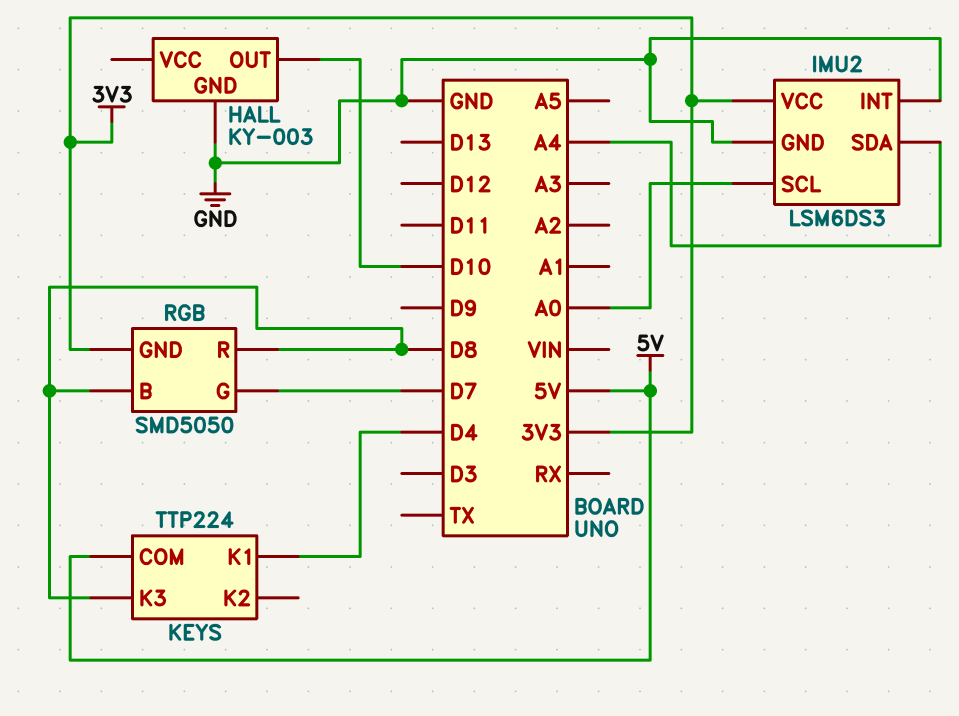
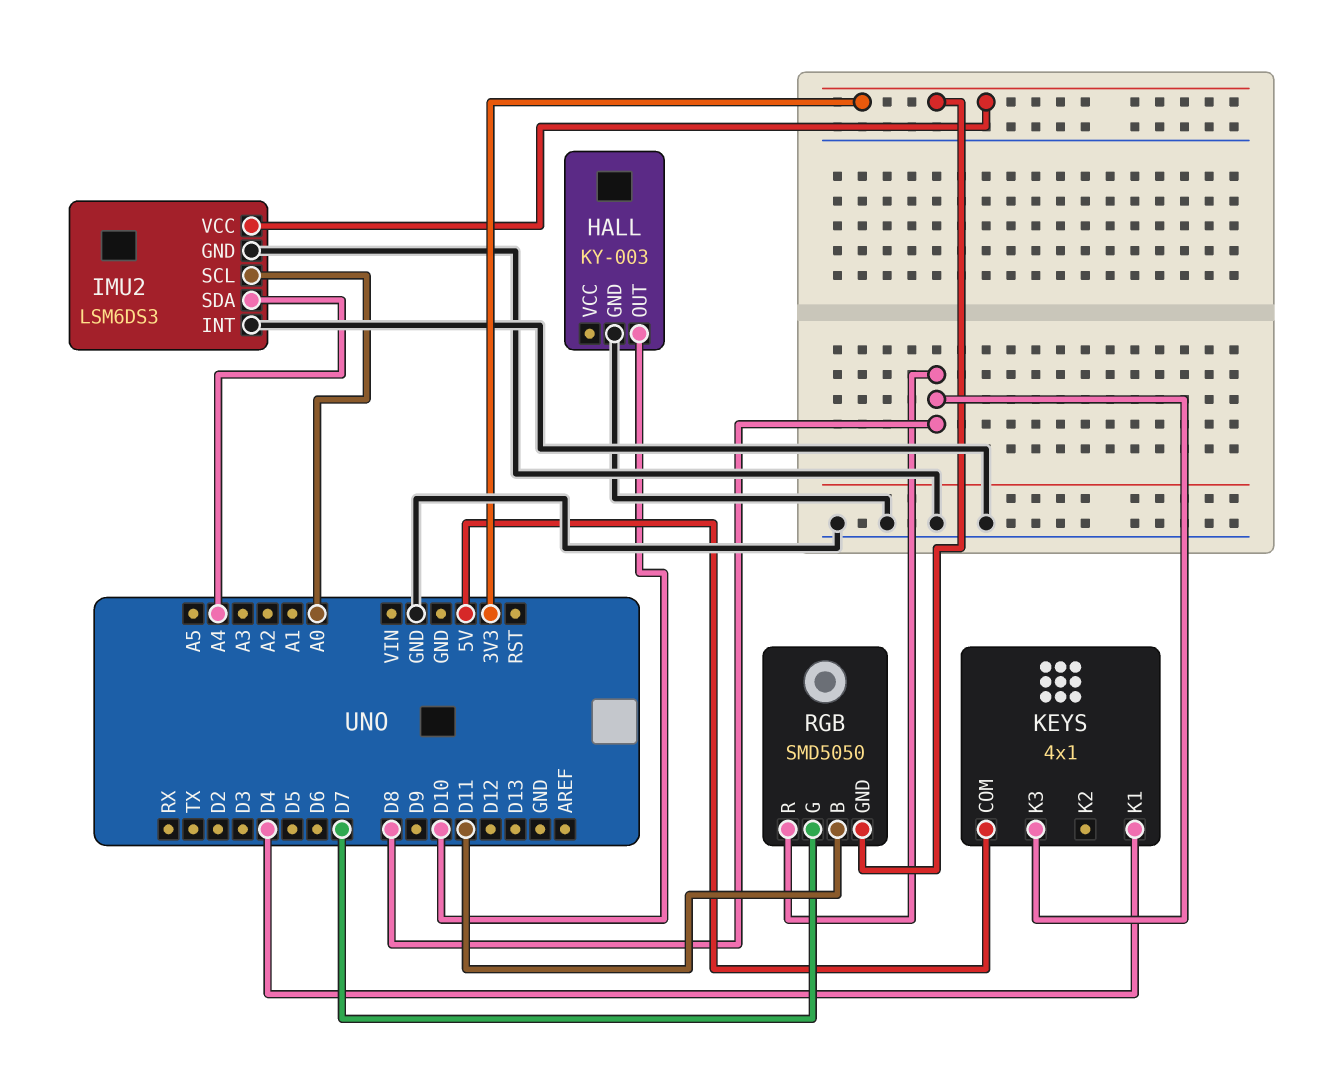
KEYS: TTP224 -> 4x1
RGB pin B: D8 -> D11

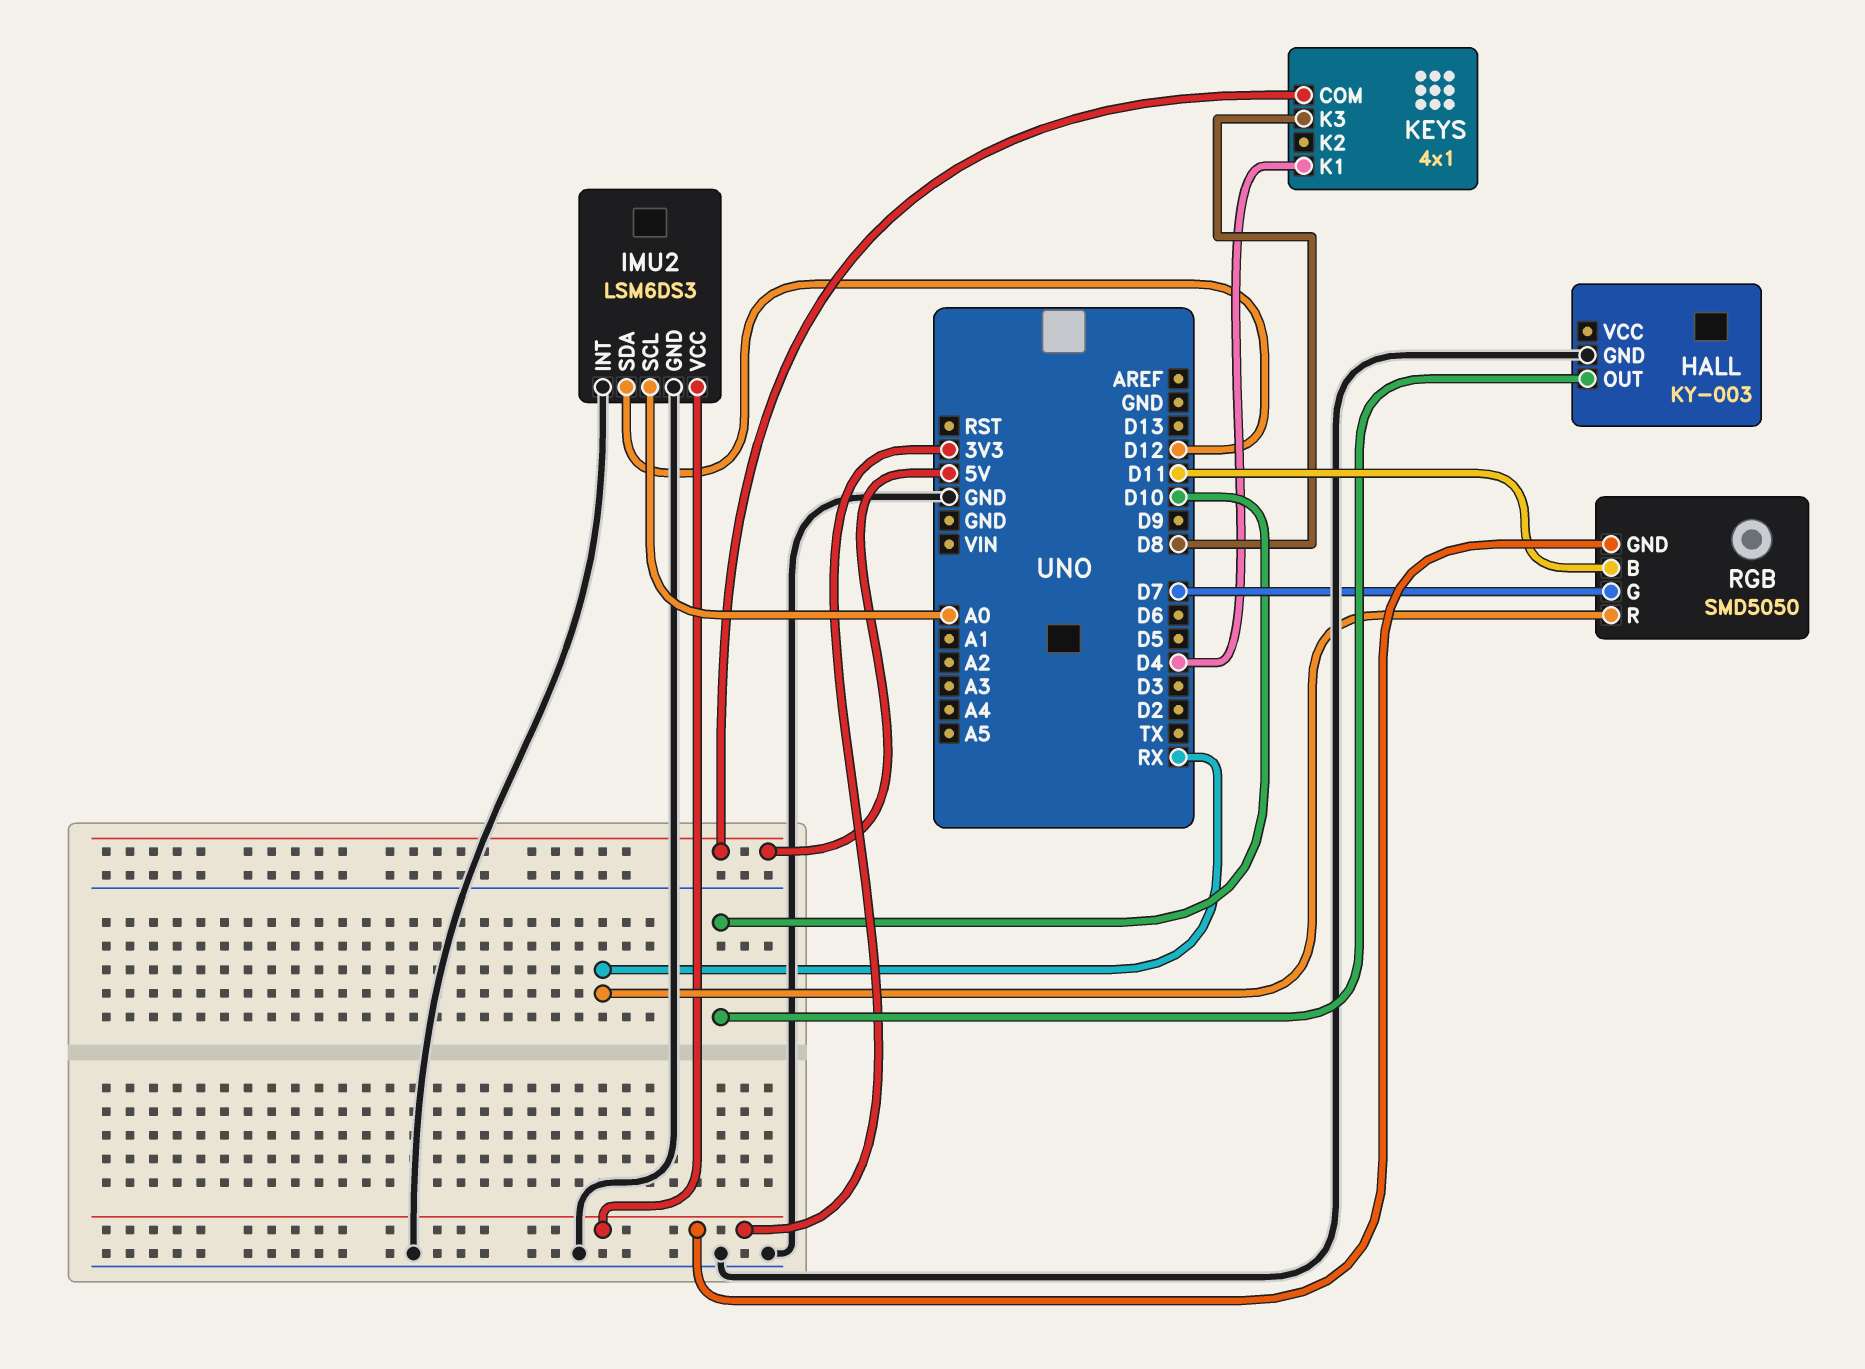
IMU2 pin SDA: A4 -> D12
RGB pin R: D8 -> RX

